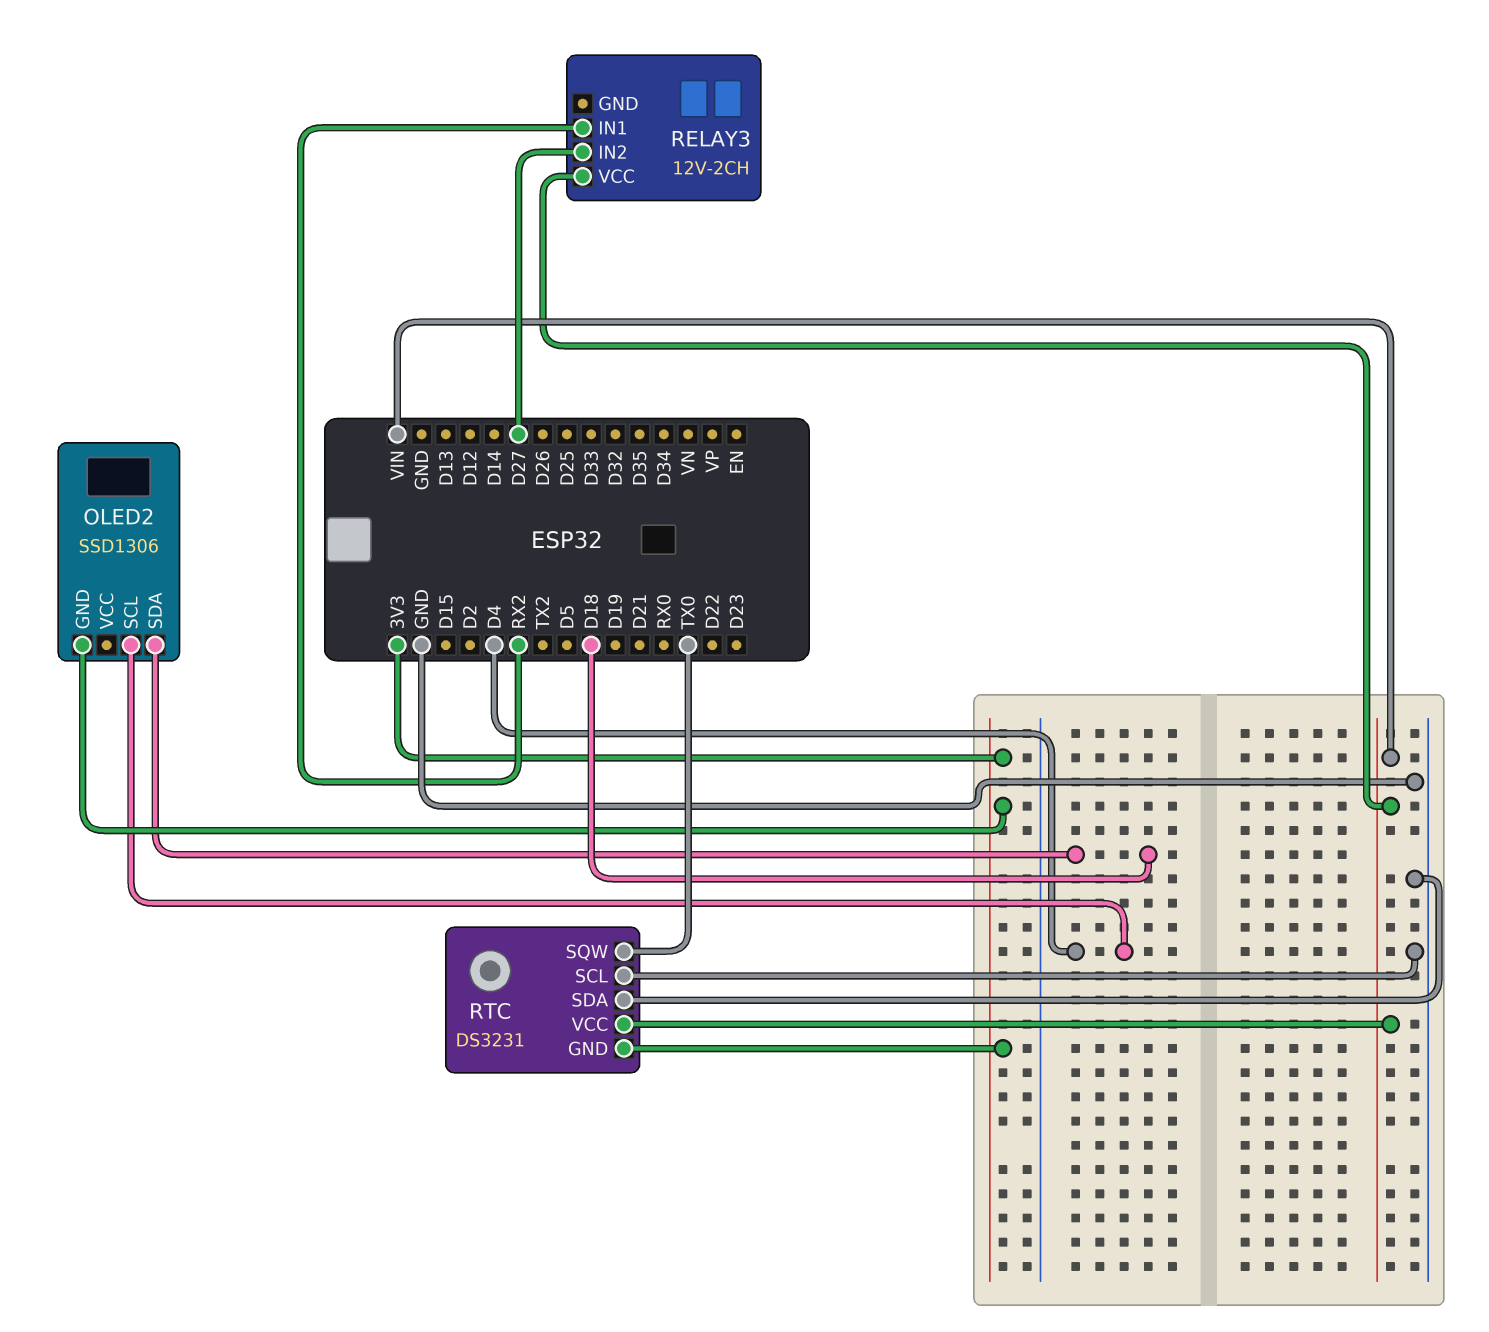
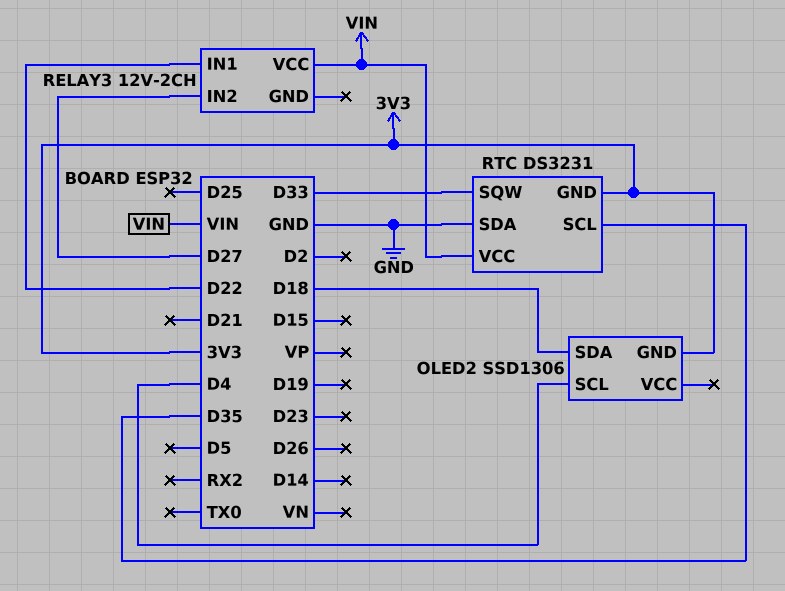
RELAY3 pin IN1: RX2 -> D22
RTC pin SCL: GND -> D35
RTC pin SQW: TX0 -> D33

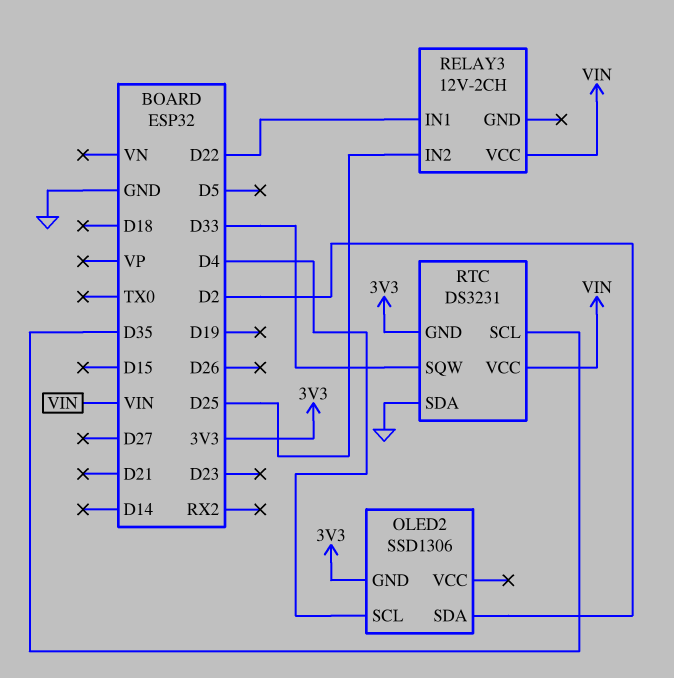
OLED2 pin SDA: D18 -> D2
RELAY3 pin IN2: D27 -> D25

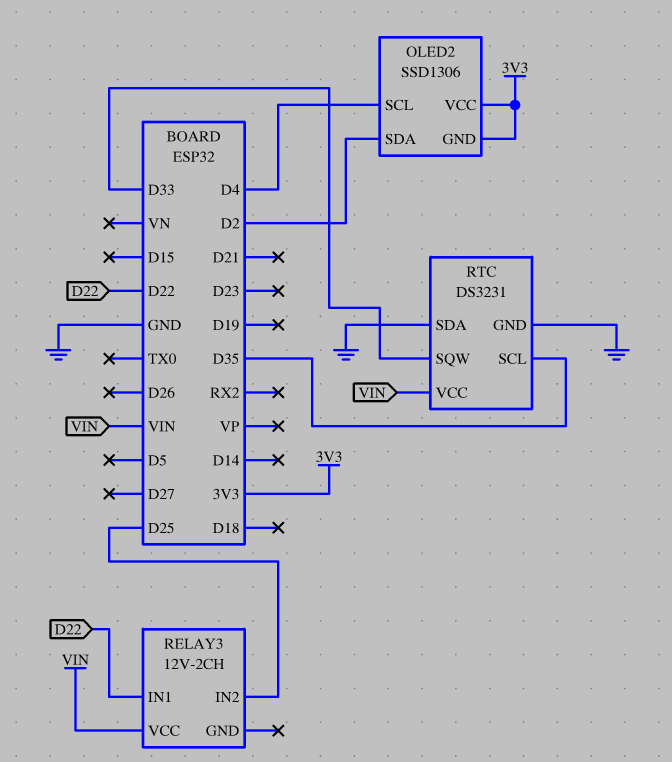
OLED2 pin VCC: none -> 3V3
RTC pin GND: 3V3 -> GND

